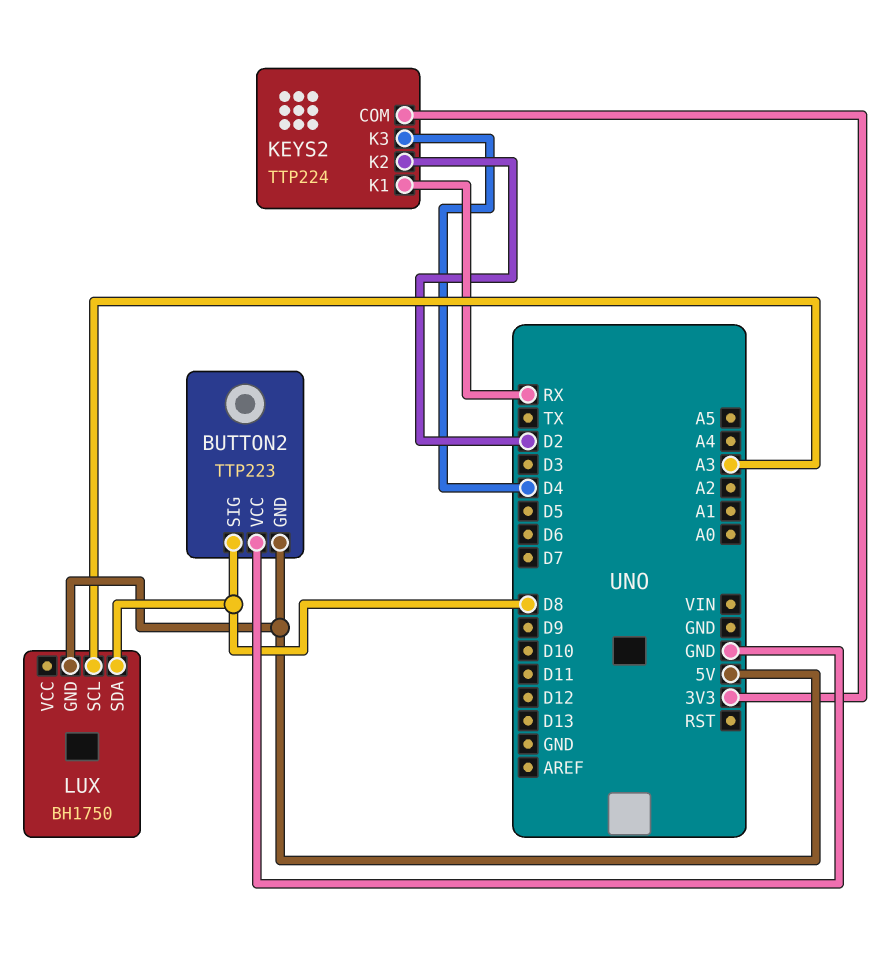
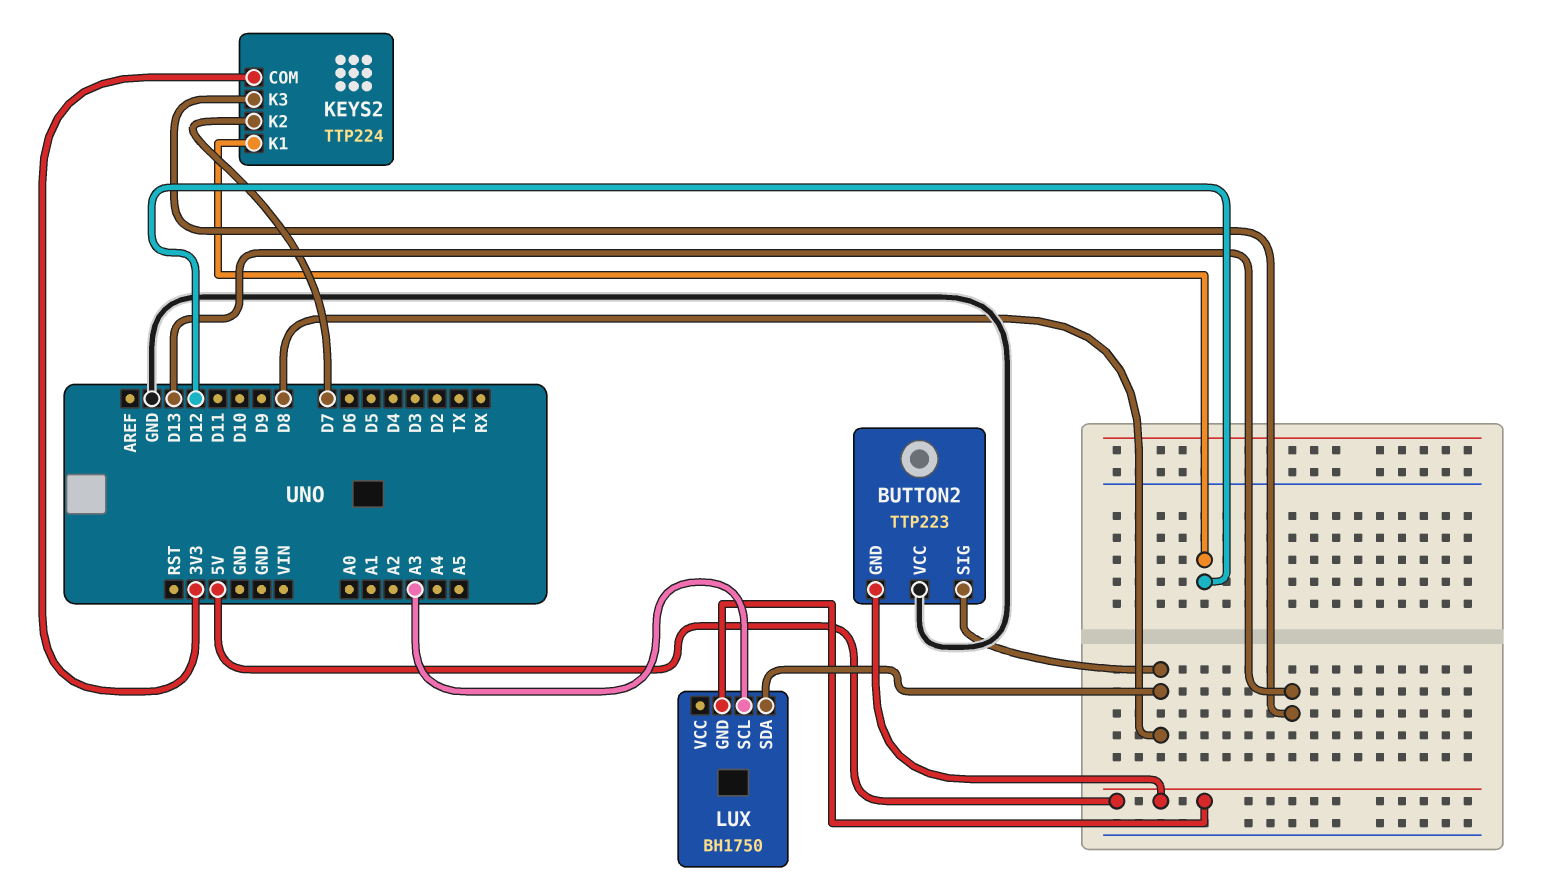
KEYS2 pin K1: RX -> D12
KEYS2 pin K2: D2 -> D7
KEYS2 pin K3: D4 -> D13

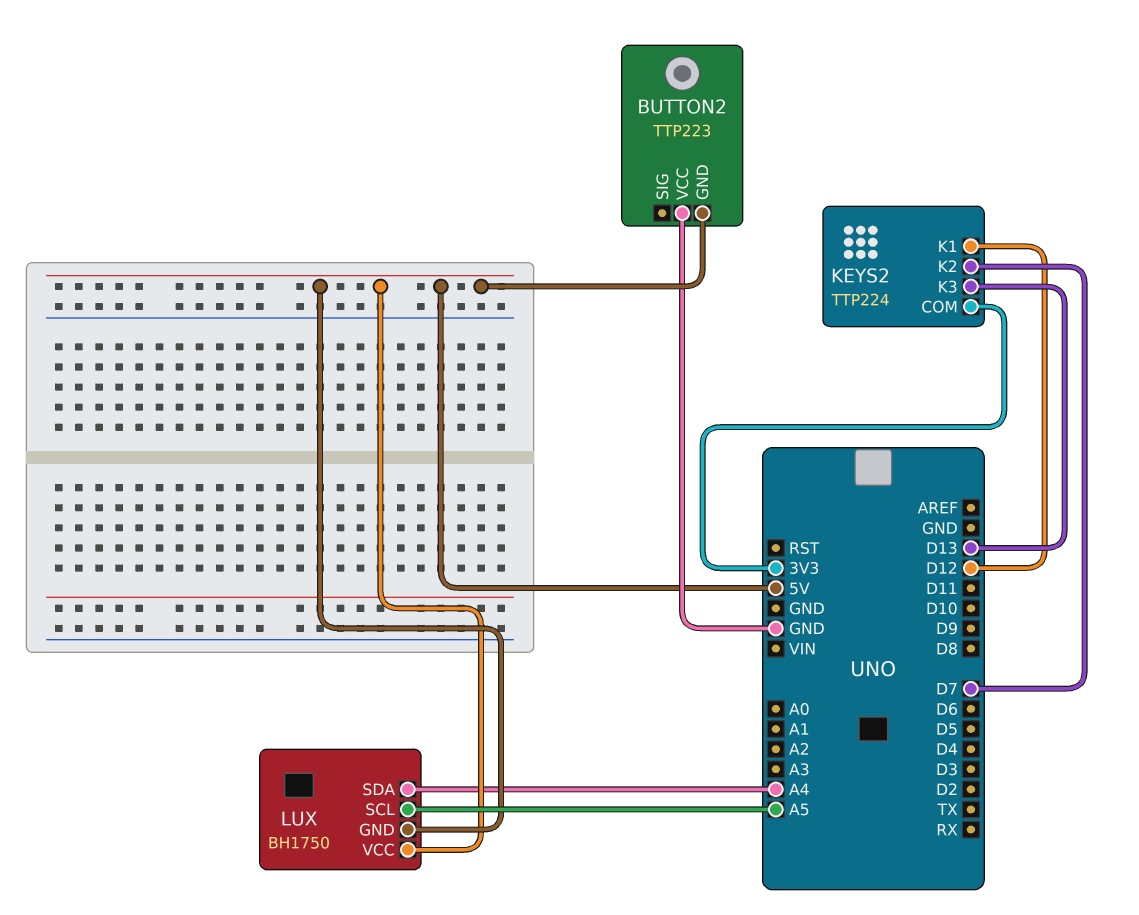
BUTTON2 pin SIG: D8 -> none
LUX pin SCL: A3 -> A5
LUX pin SDA: D8 -> A4
LUX pin VCC: none -> 5V

